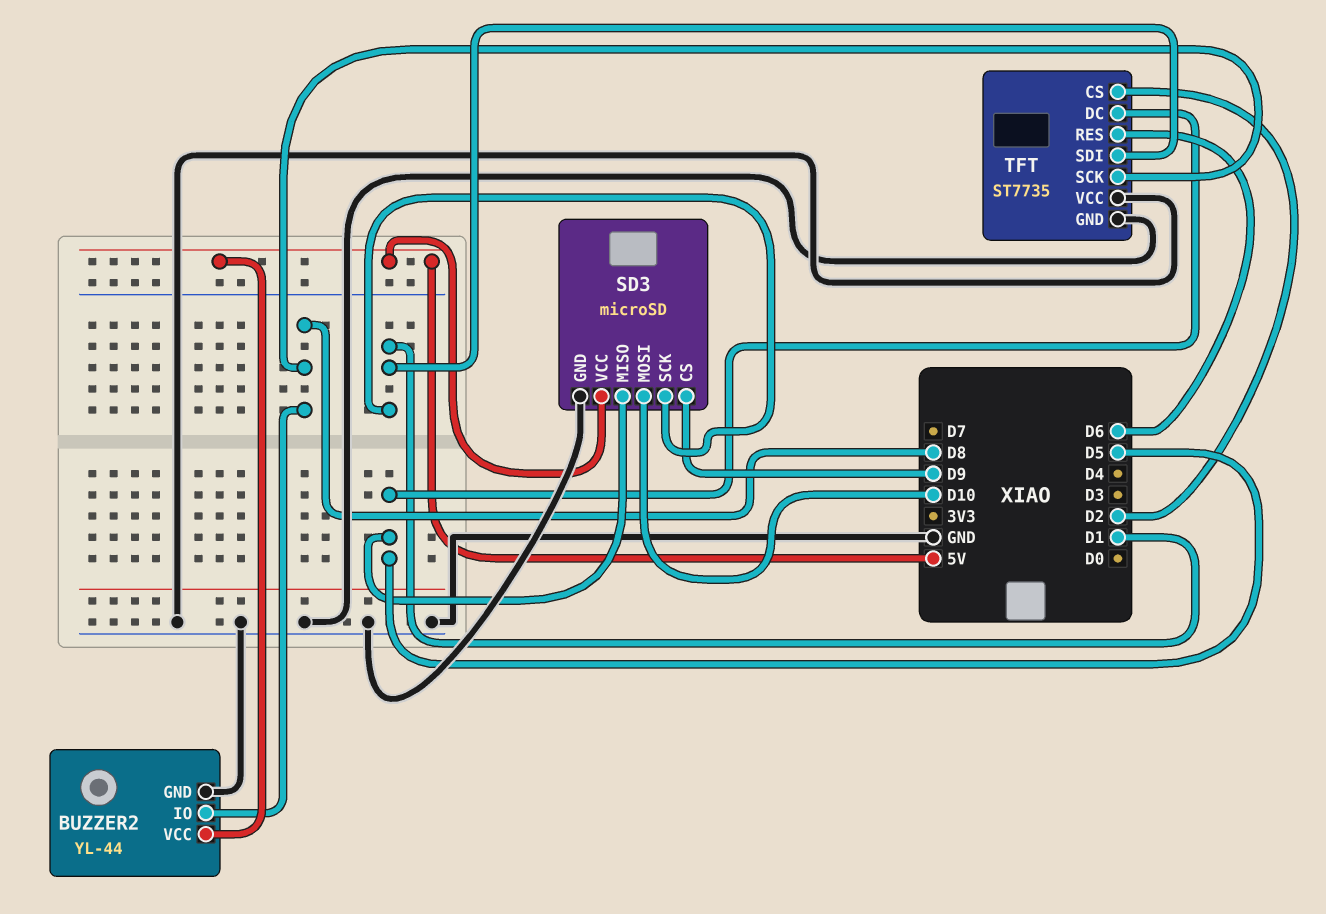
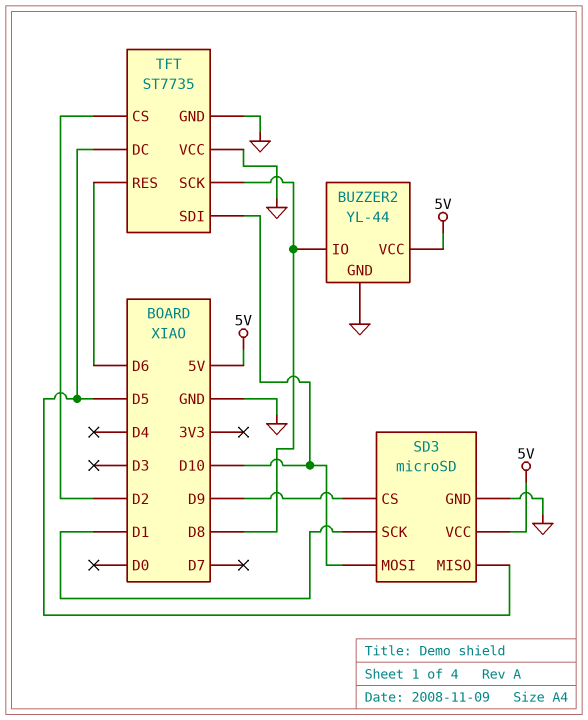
TFT pin SDI: D1 -> D10

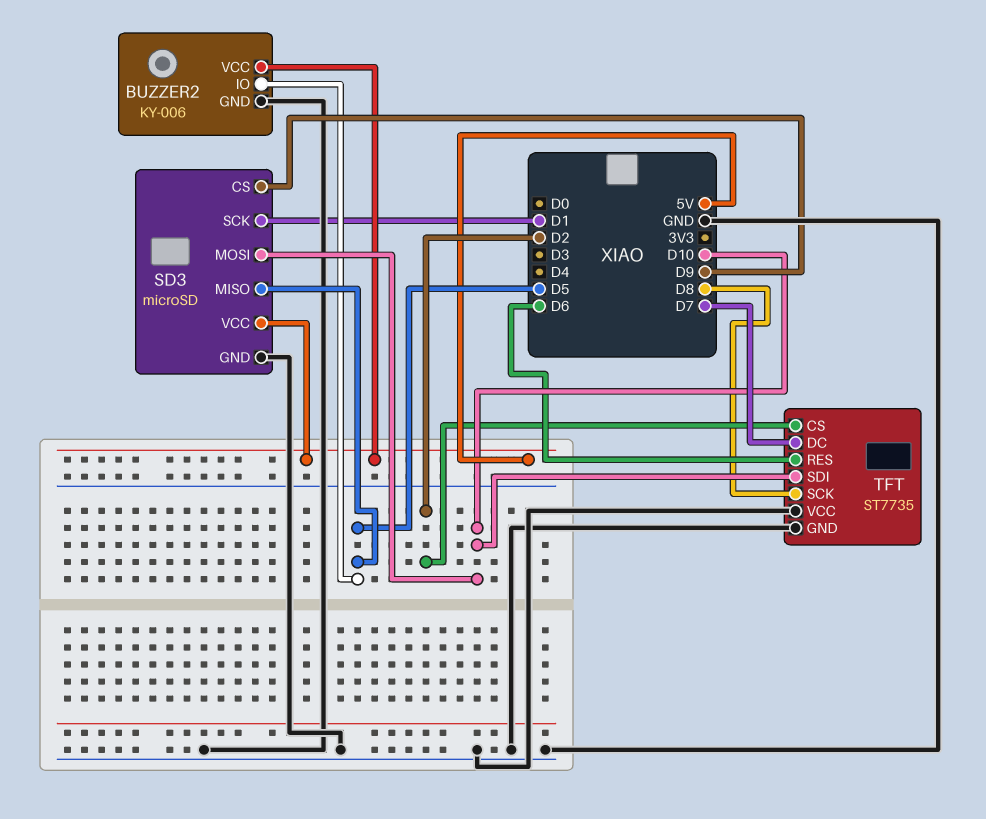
BUZZER2: YL-44 -> KY-006
BUZZER2 pin IO: D8 -> D5
TFT pin DC: D5 -> D7

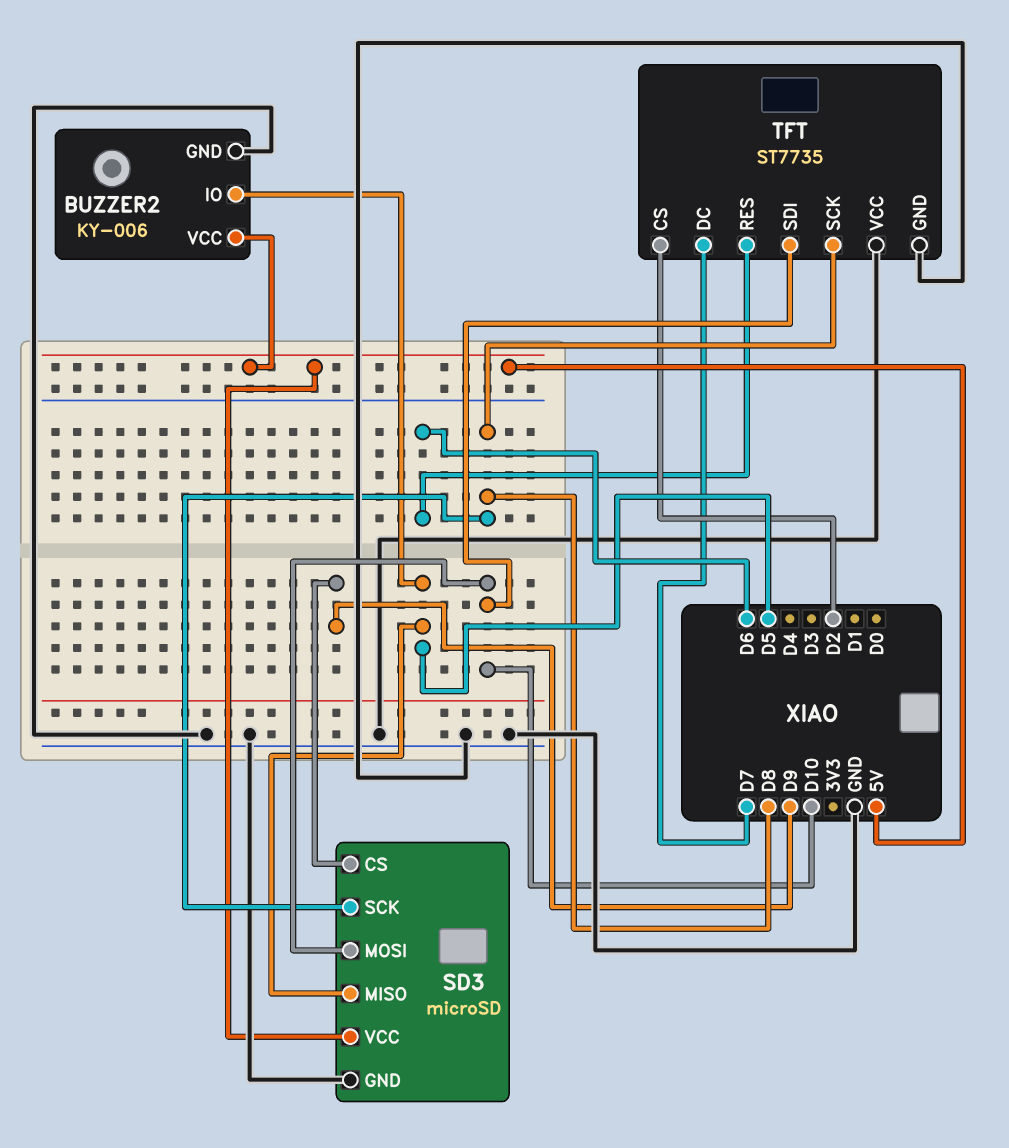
SD3 pin SCK: D1 -> D8

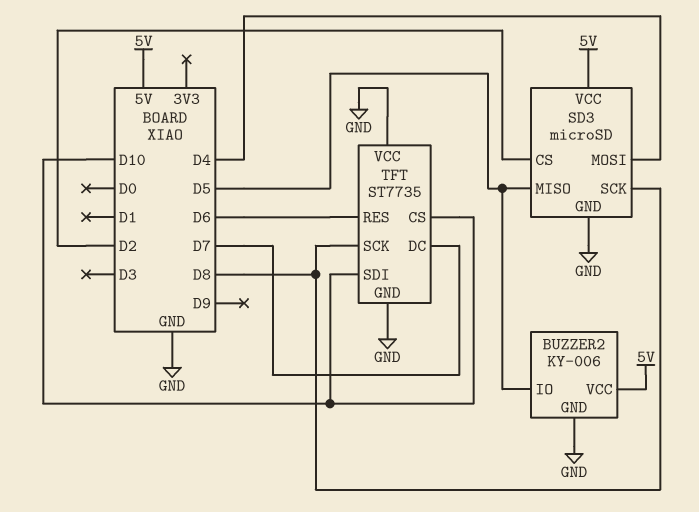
SD3 pin CS: D9 -> D2
SD3 pin MOSI: D10 -> D4
TFT pin CS: D2 -> D10

